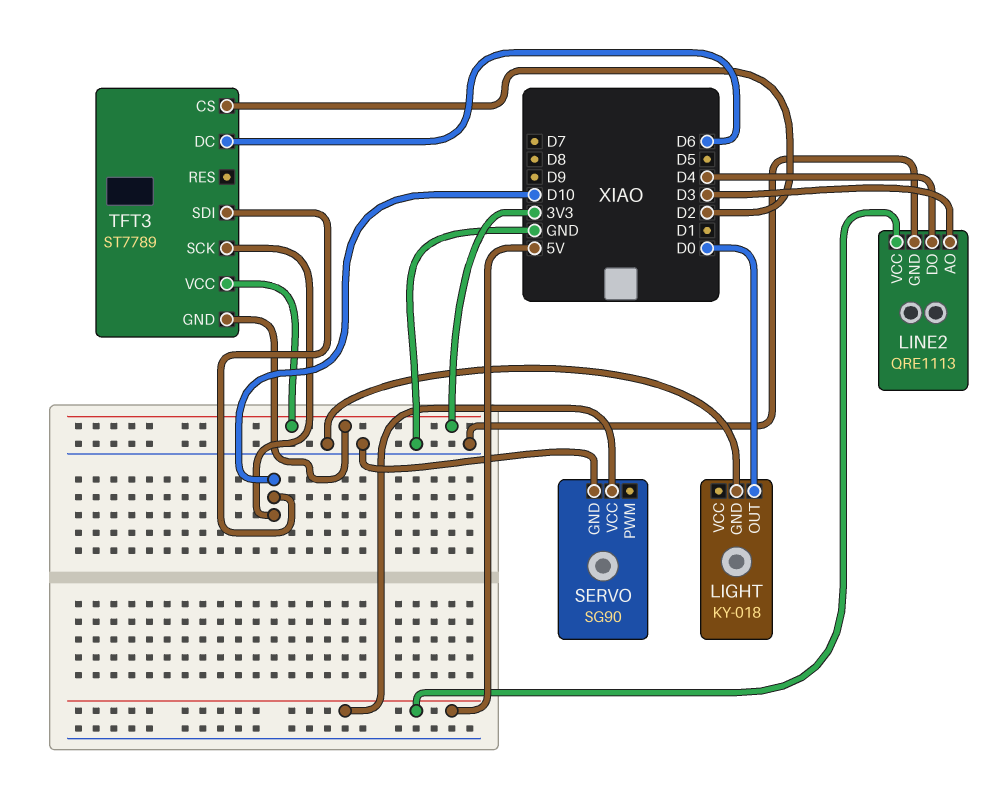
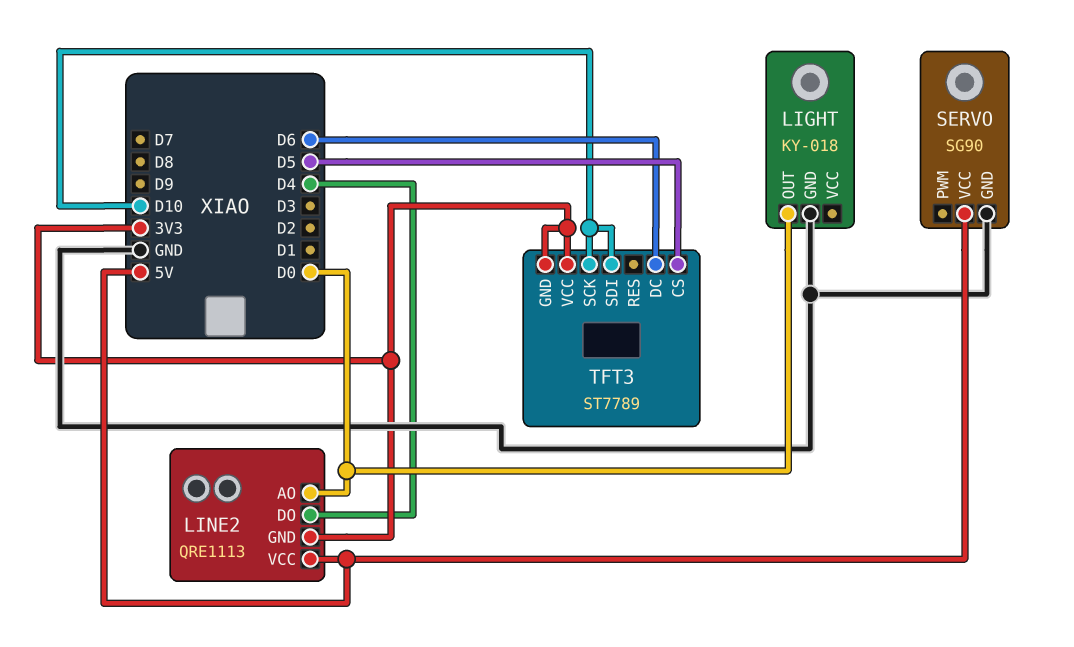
LINE2 pin AO: D3 -> D0
LINE2 pin GND: GND -> 3V3
TFT3 pin CS: D2 -> D5

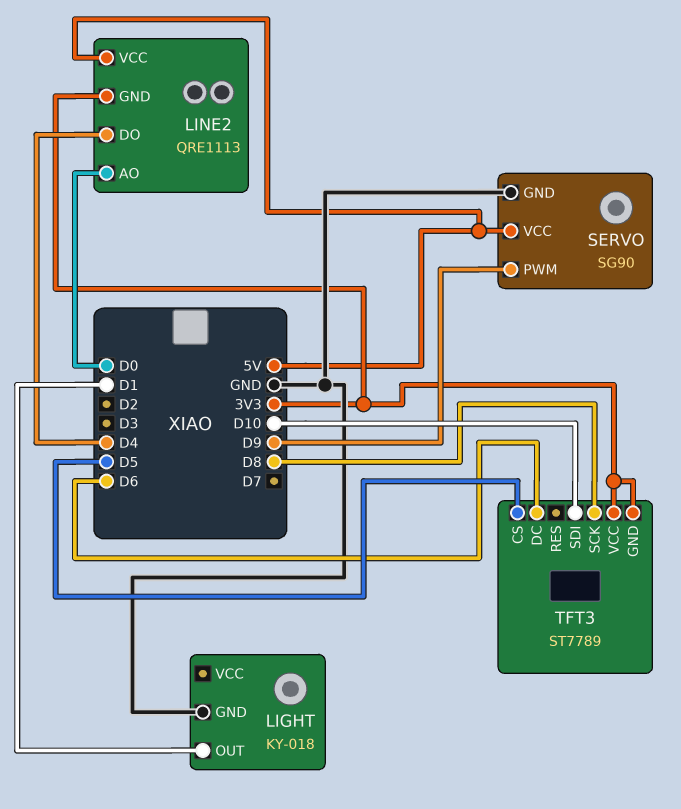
LIGHT pin OUT: D0 -> D1
SERVO pin PWM: none -> D9
TFT3 pin SCK: D10 -> D8

